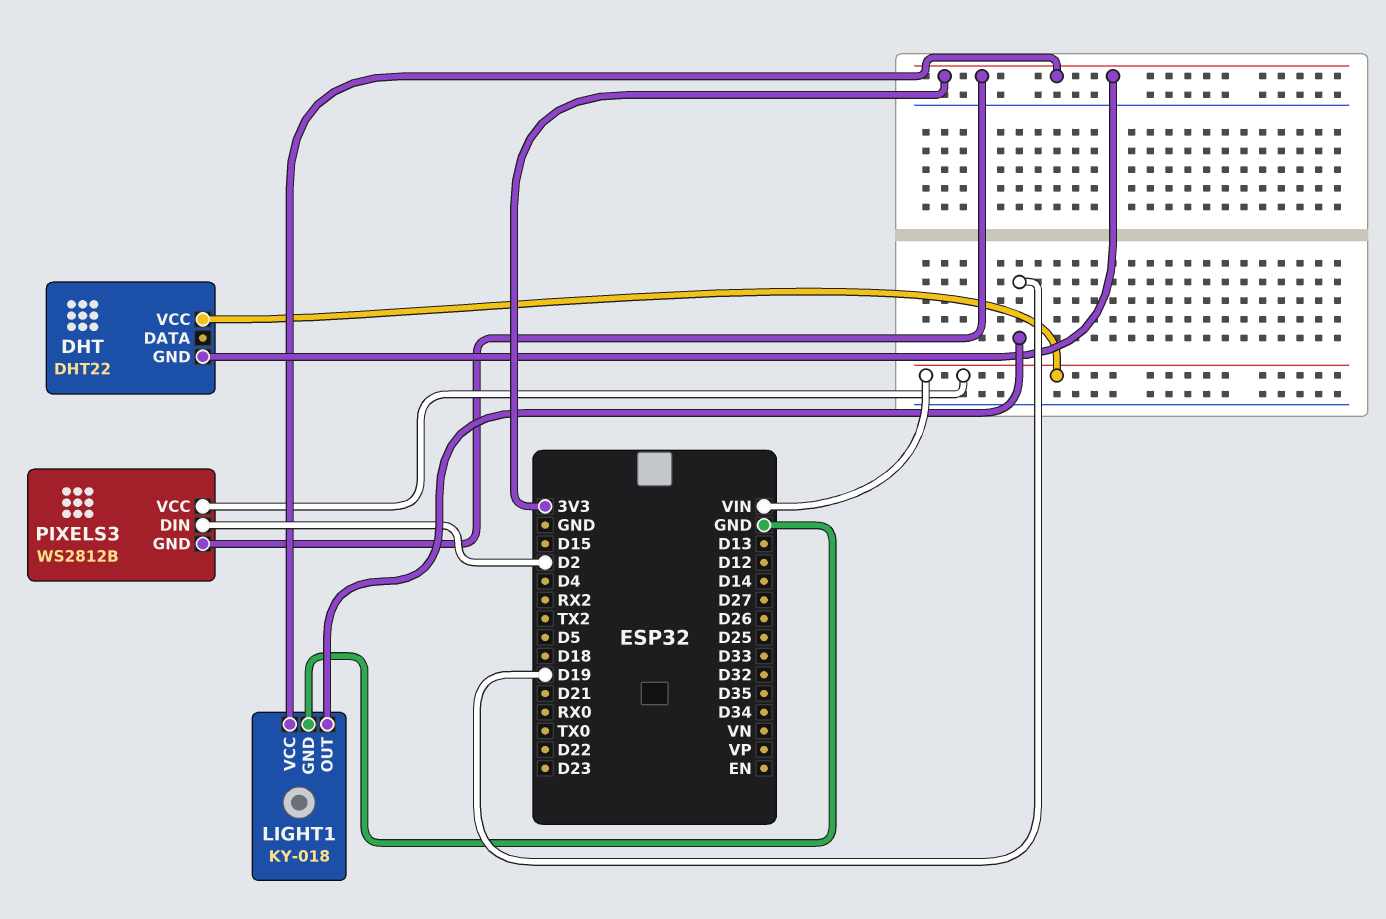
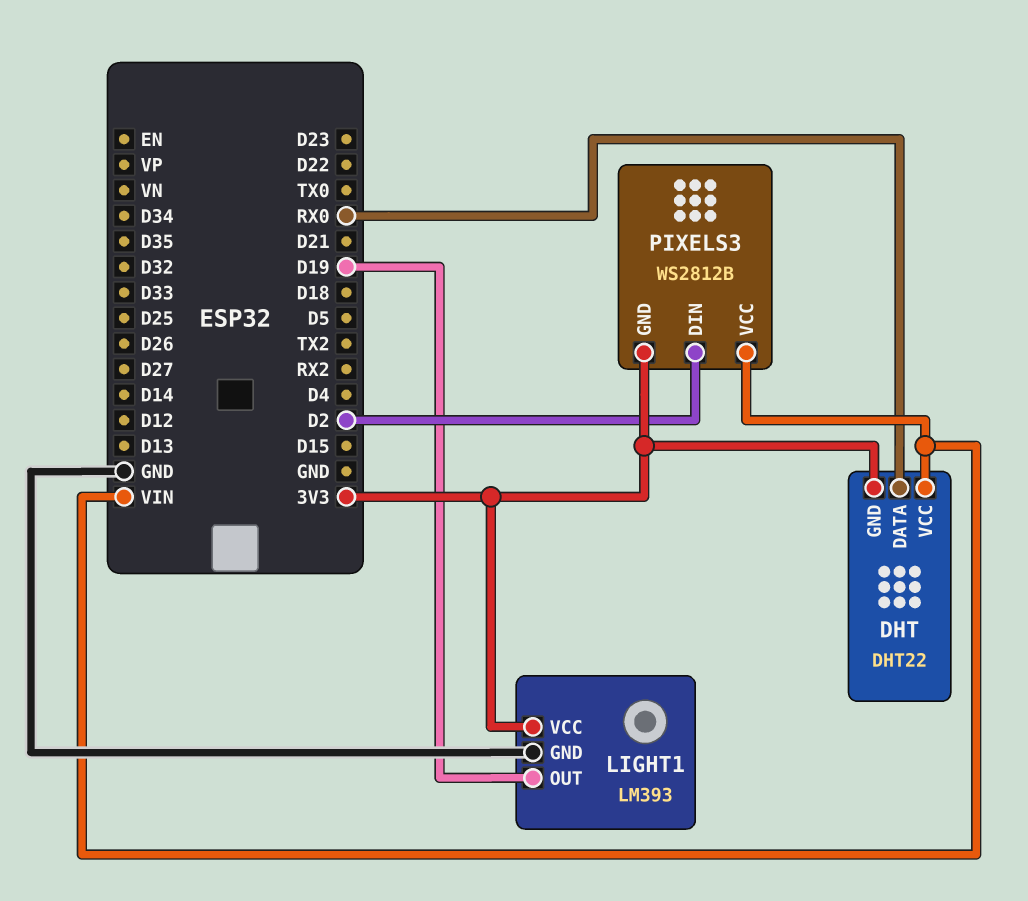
DHT pin DATA: none -> RX0
LIGHT1: KY-018 -> LM393

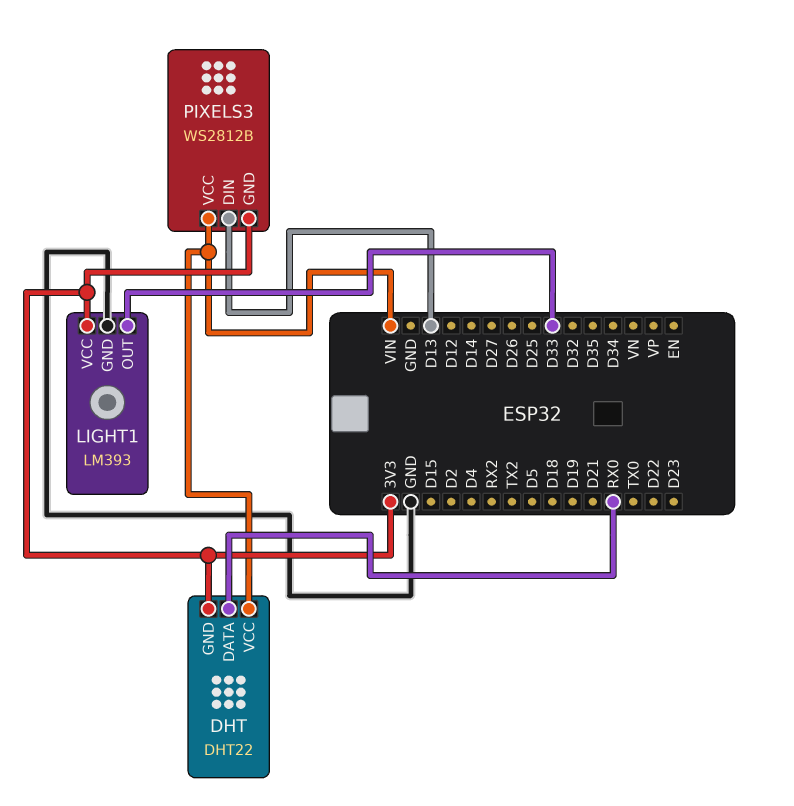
LIGHT1 pin OUT: D19 -> D33
PIXELS3 pin DIN: D2 -> D13

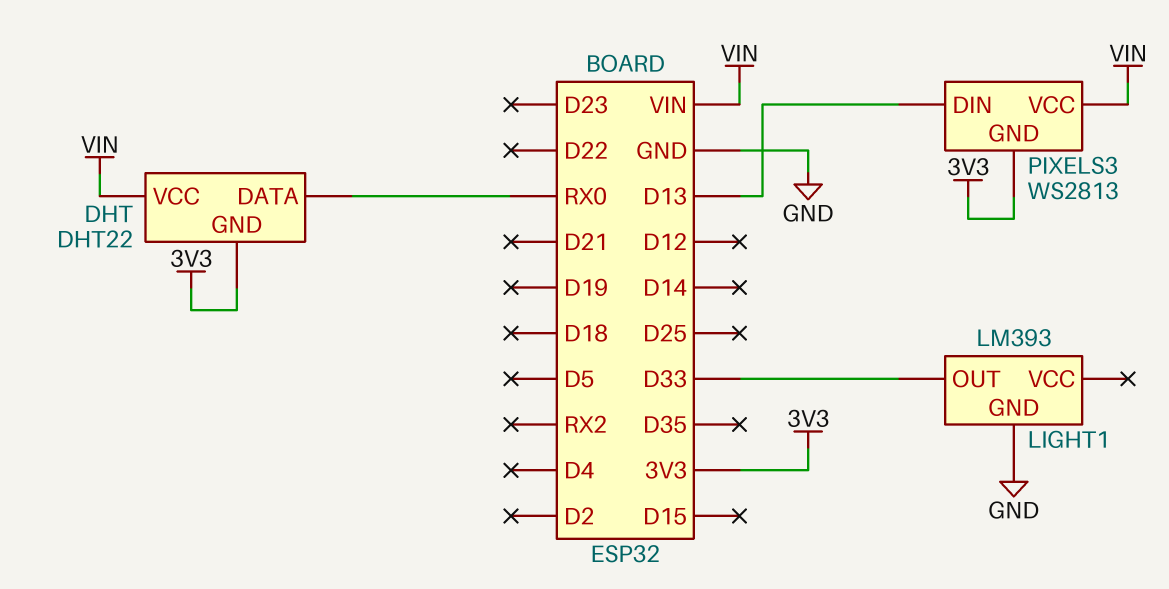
LIGHT1 pin VCC: 3V3 -> none
PIXELS3: WS2812B -> WS2813

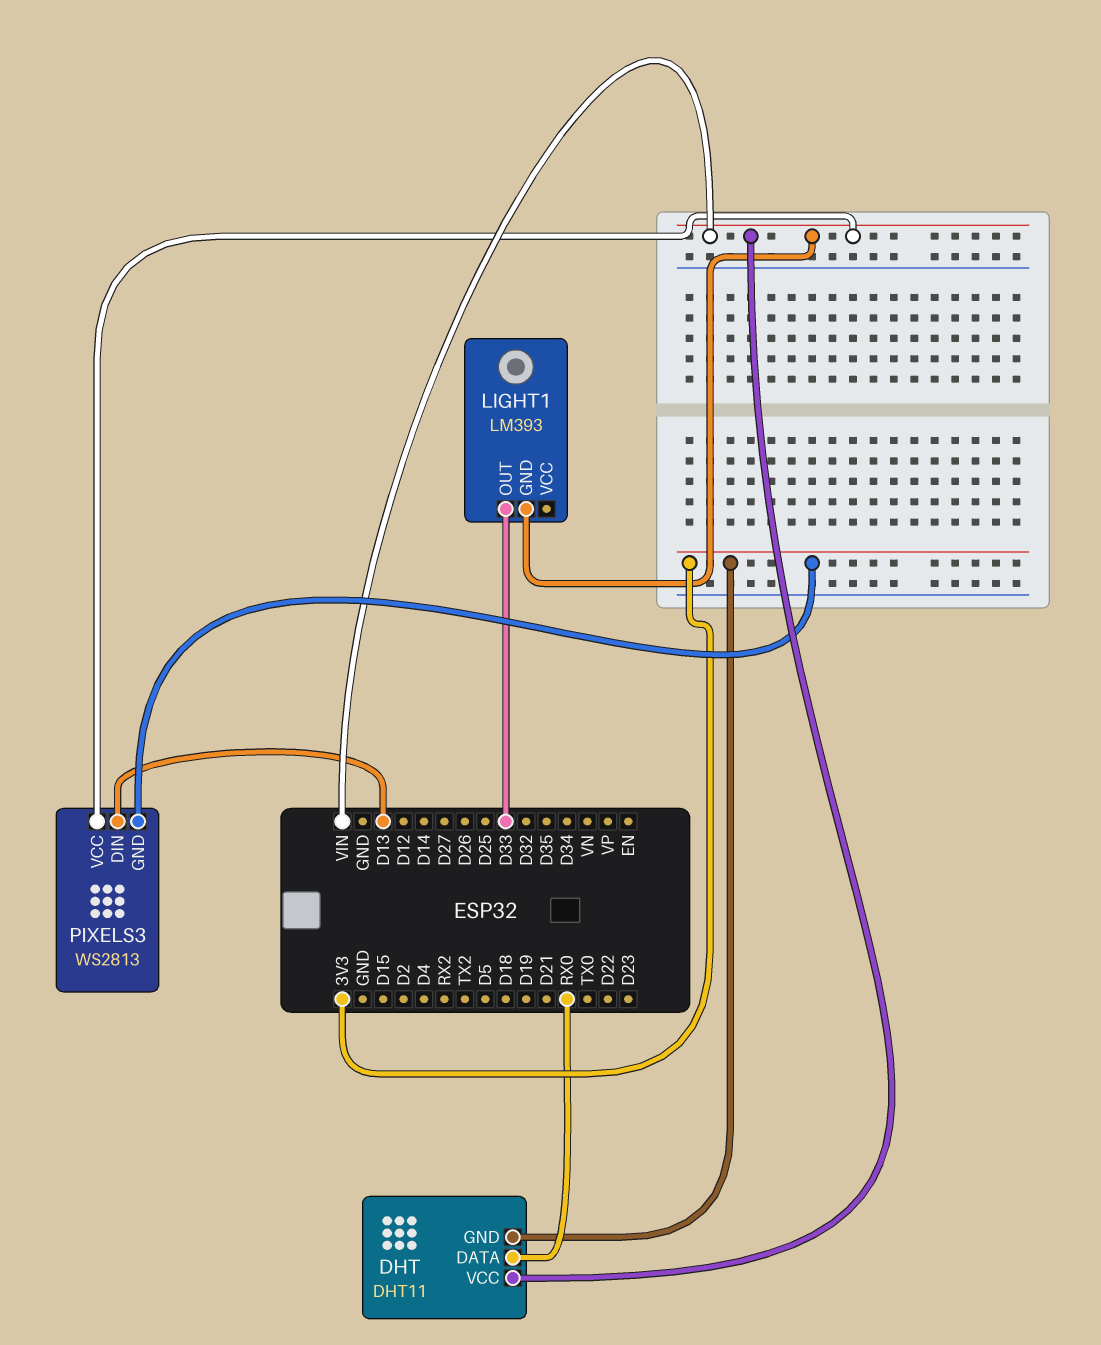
DHT: DHT22 -> DHT11
LIGHT1 pin GND: GND -> VIN

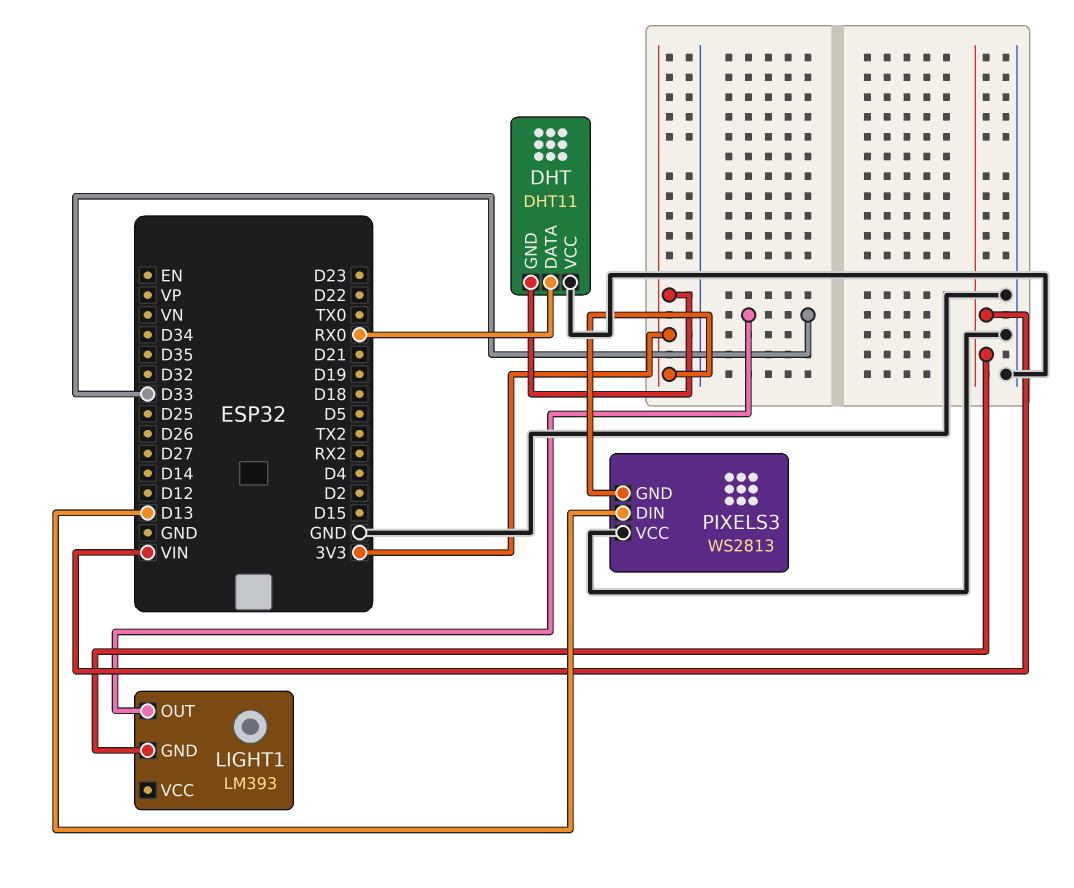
DHT pin VCC: VIN -> GND
PIXELS3 pin VCC: VIN -> GND

